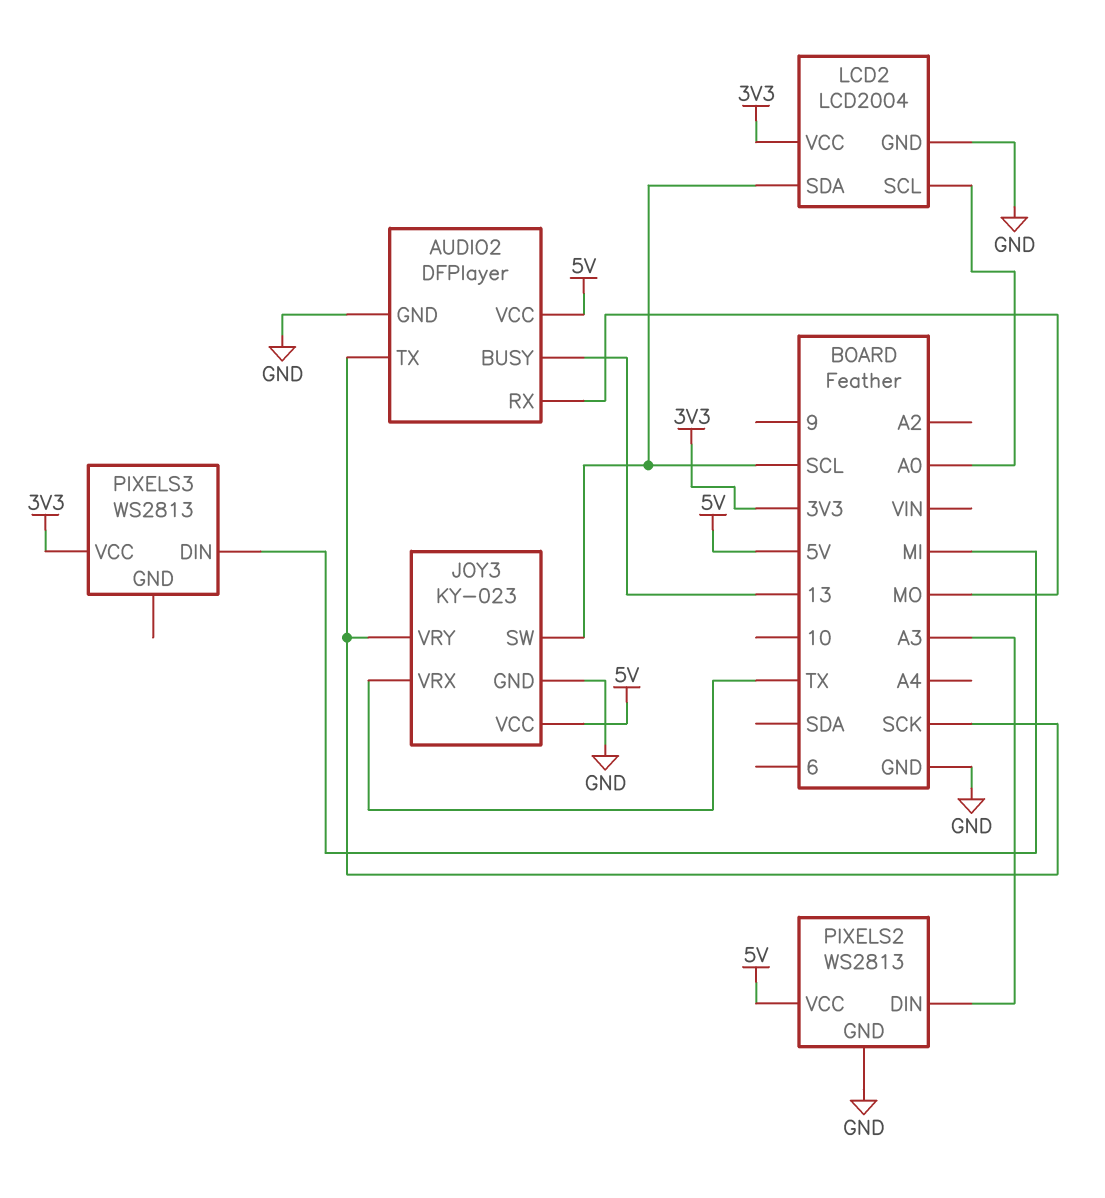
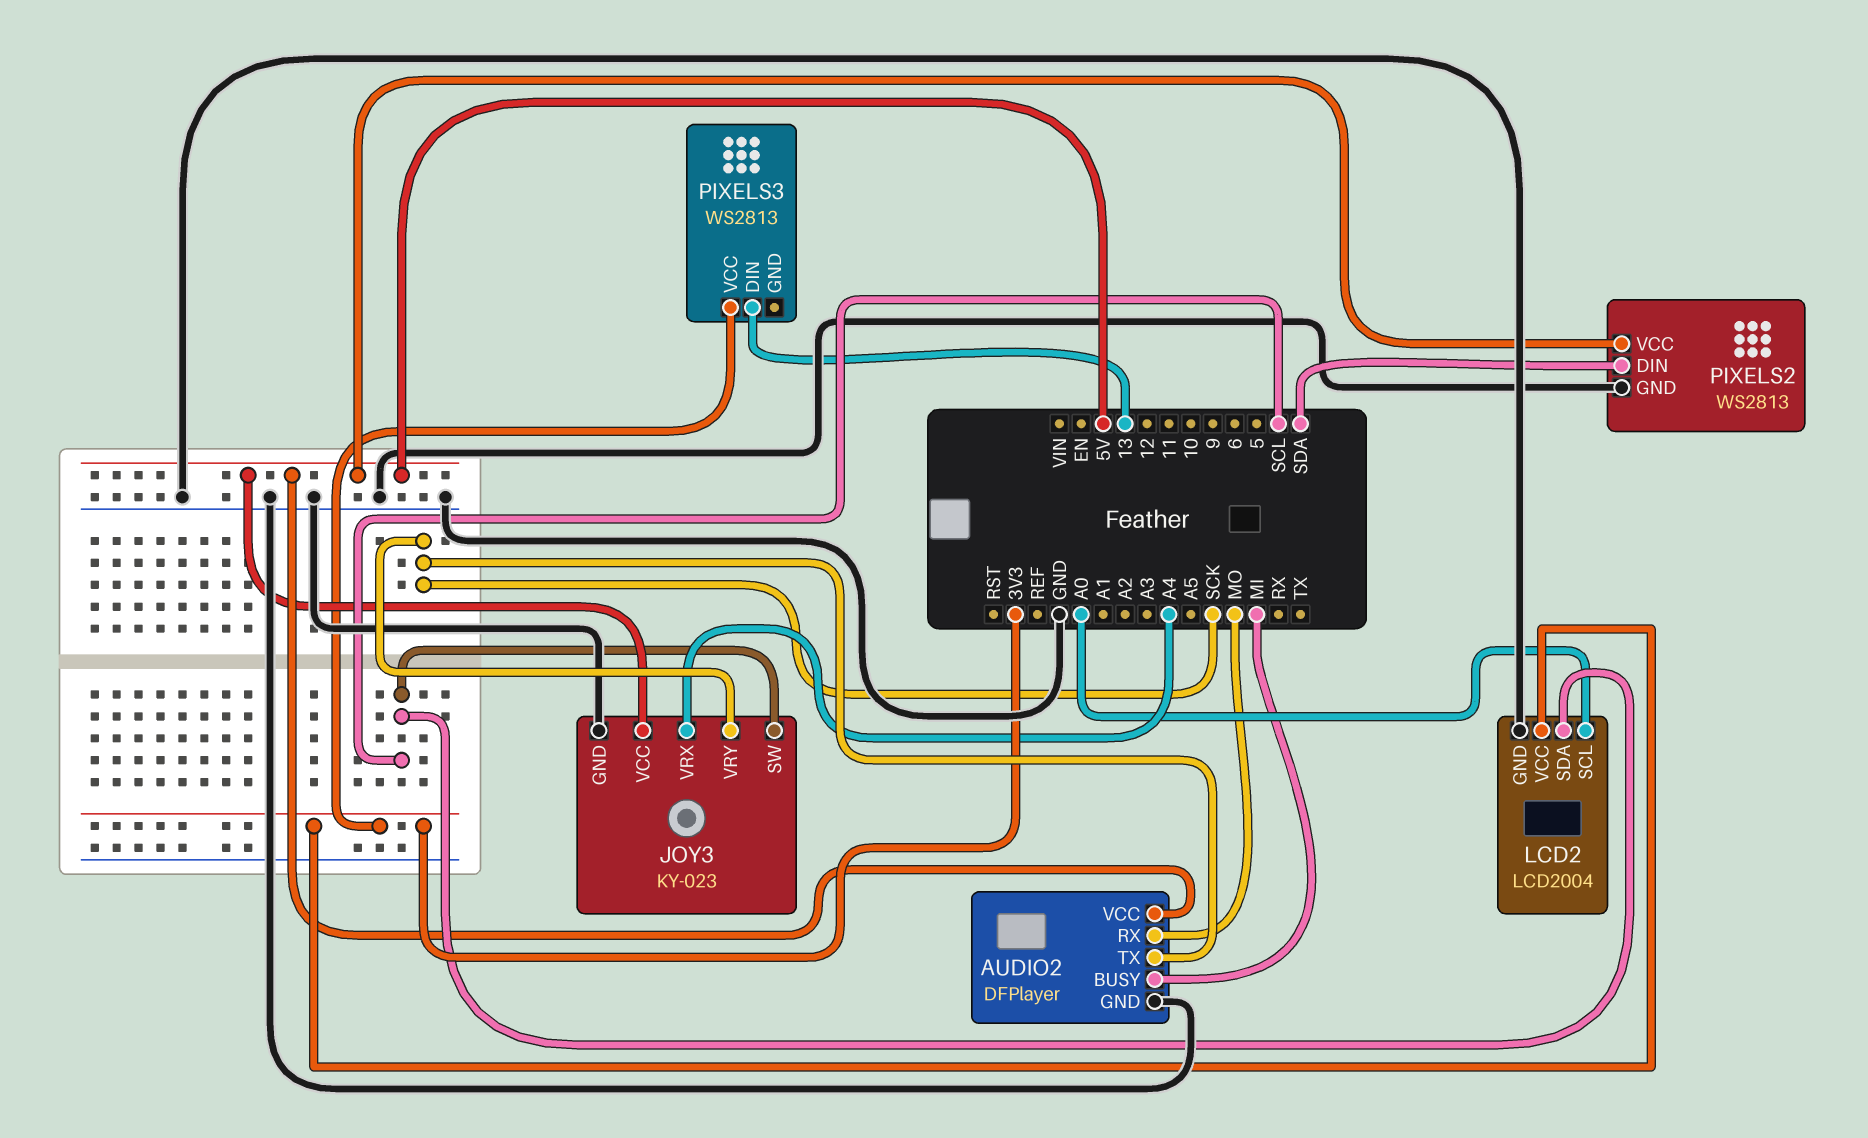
AUDIO2 pin BUSY: 13 -> MI
JOY3 pin VRX: TX -> A4
PIXELS2 pin DIN: A3 -> SDA
PIXELS3 pin DIN: MI -> 13

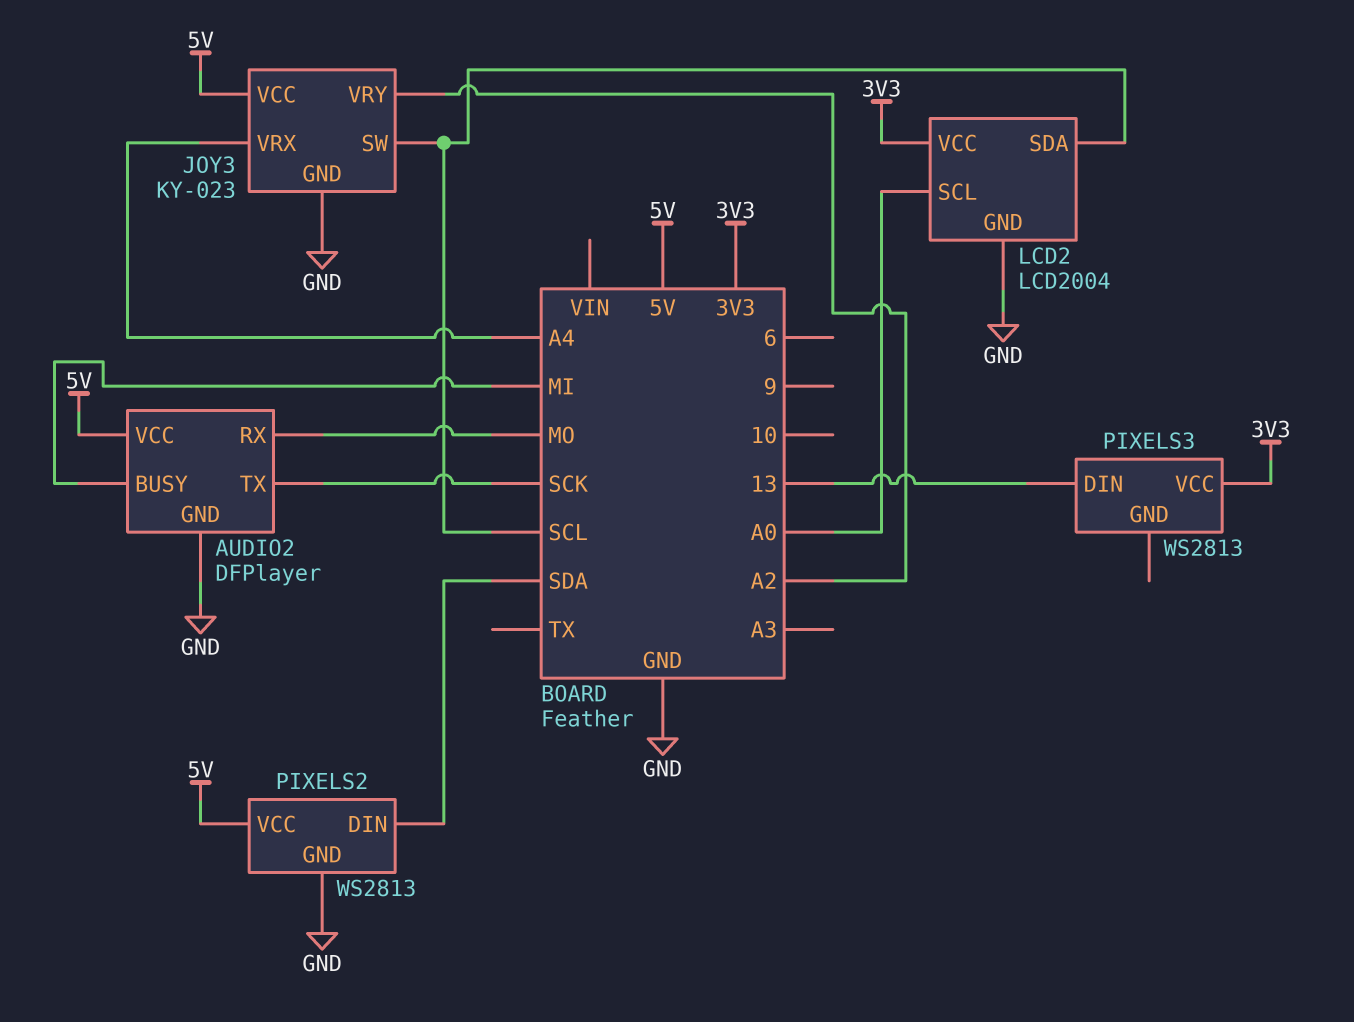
JOY3 pin VRY: SCK -> A2

